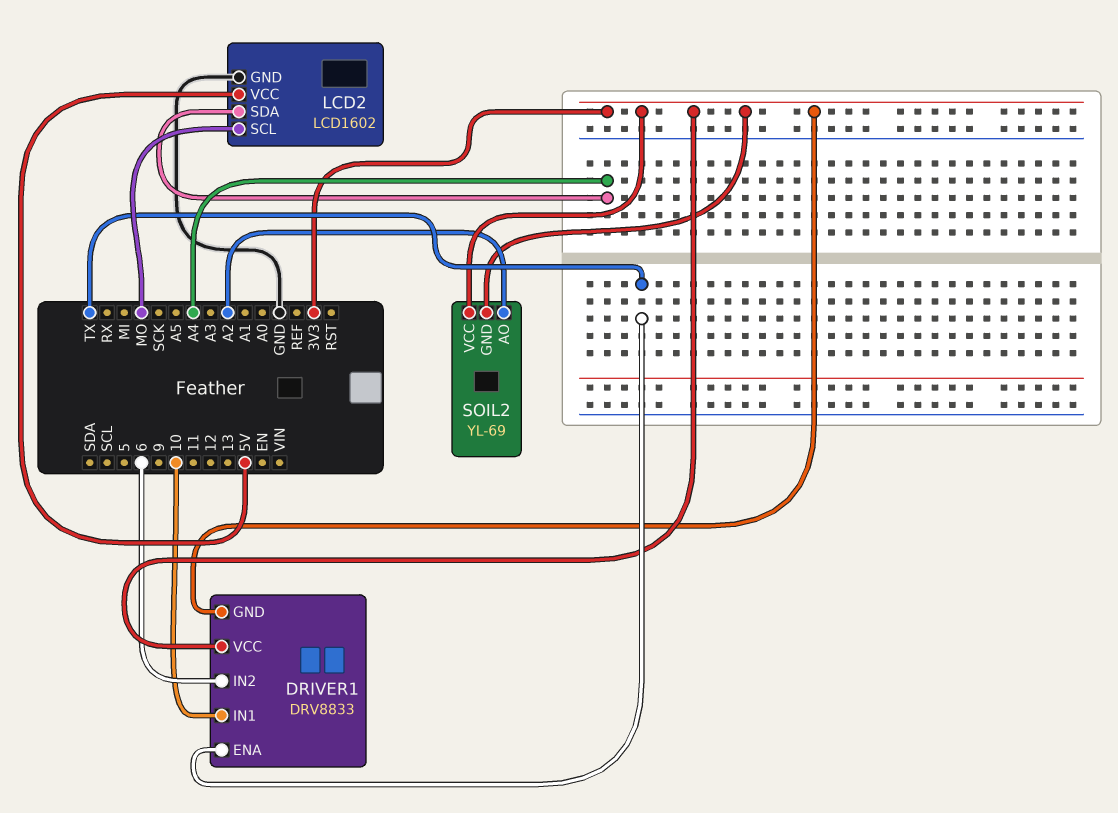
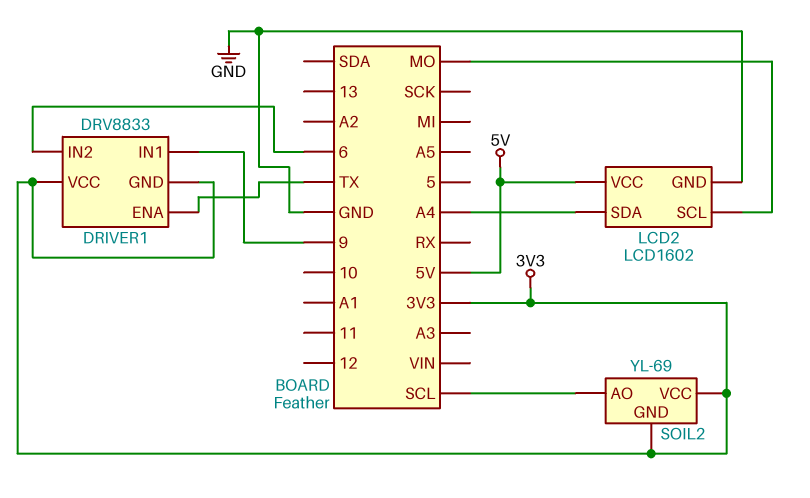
DRIVER1 pin IN1: 10 -> 9
SOIL2 pin AO: A2 -> SCL

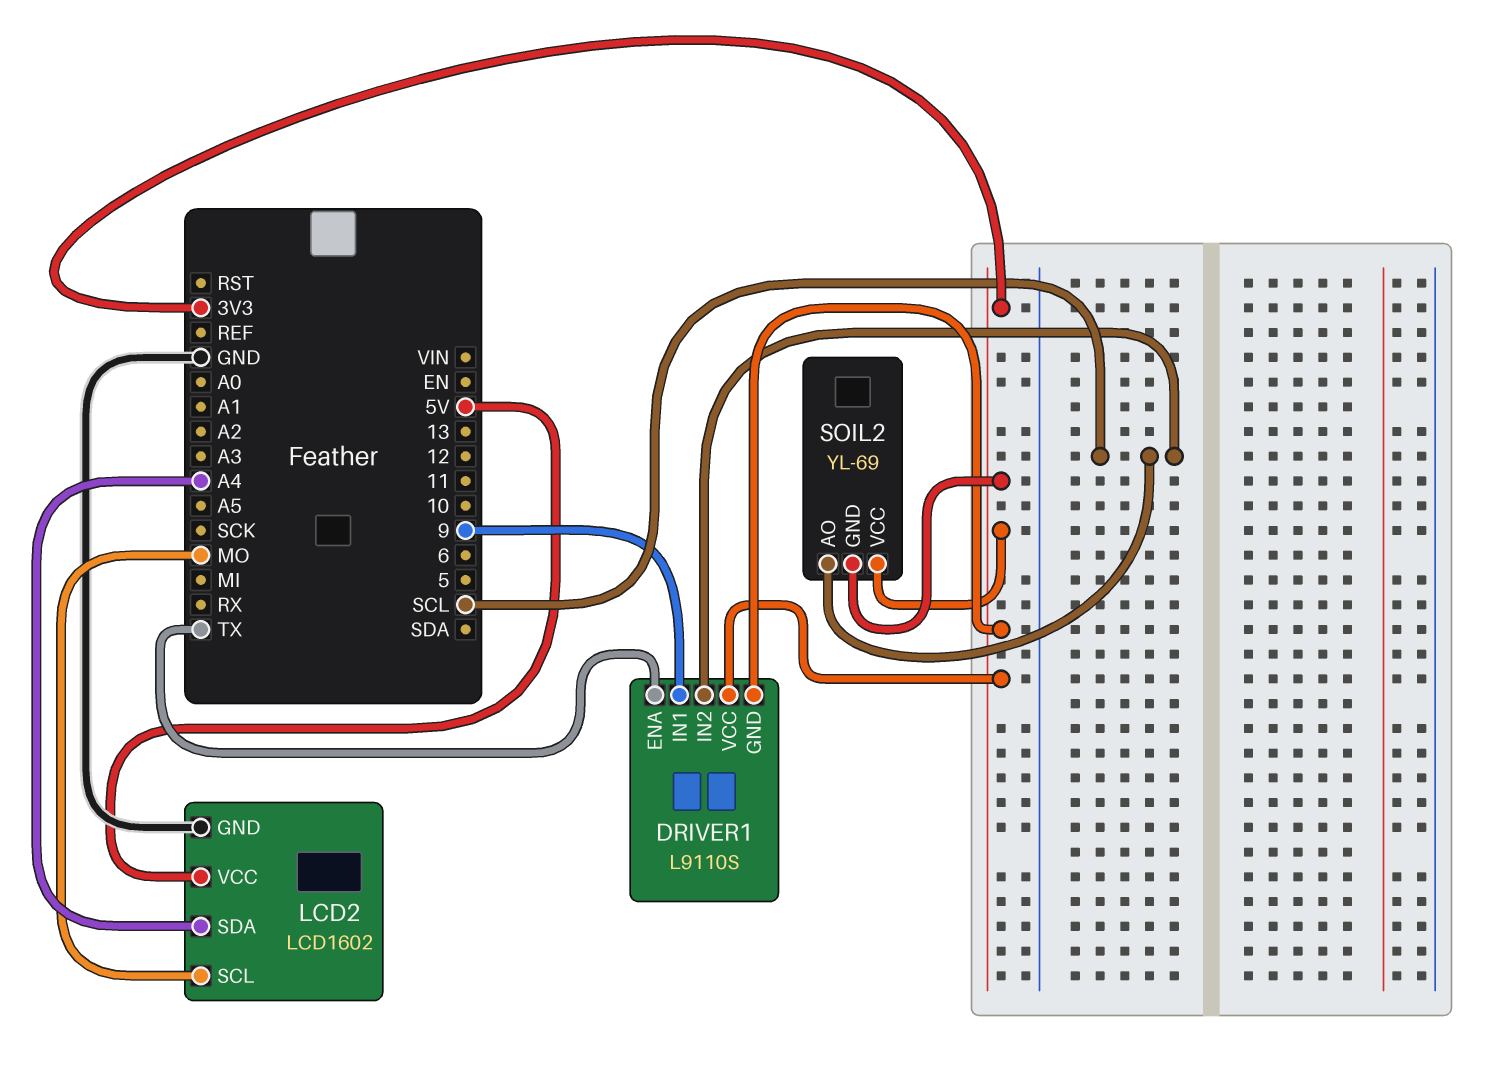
DRIVER1: DRV8833 -> L9110S
DRIVER1 pin IN2: 6 -> SCL

